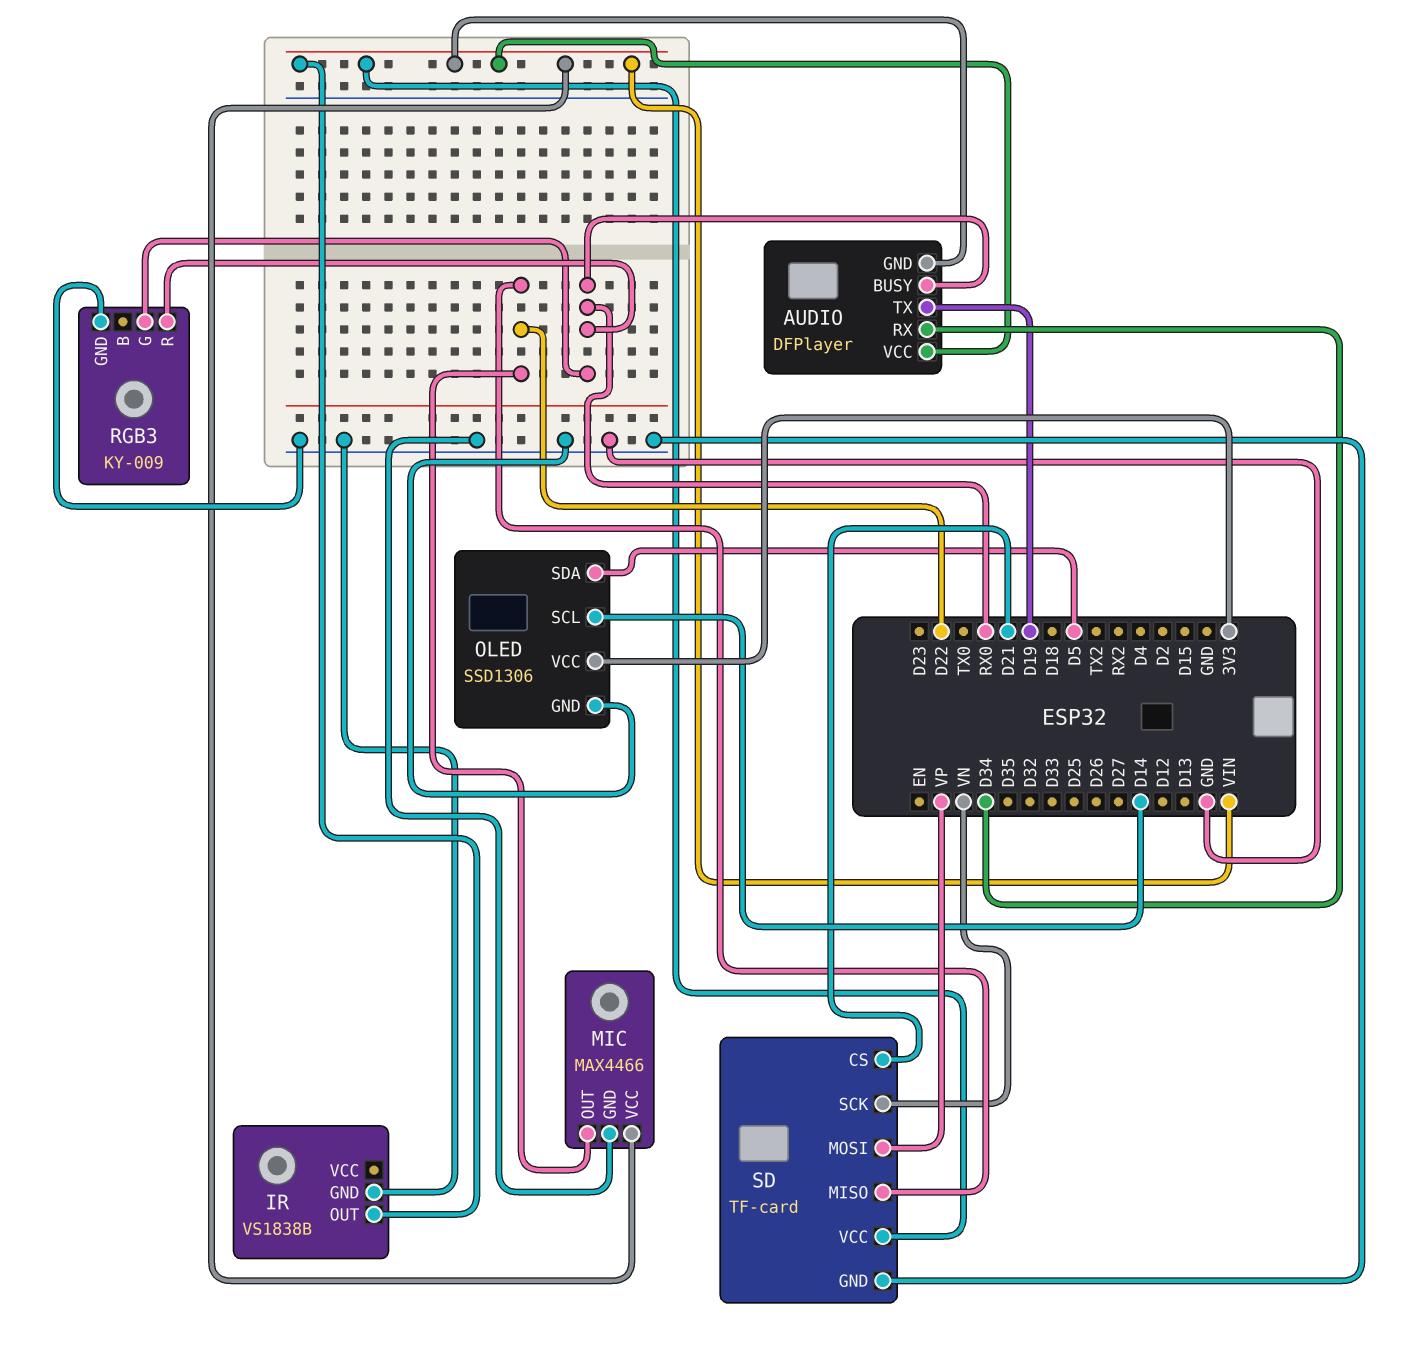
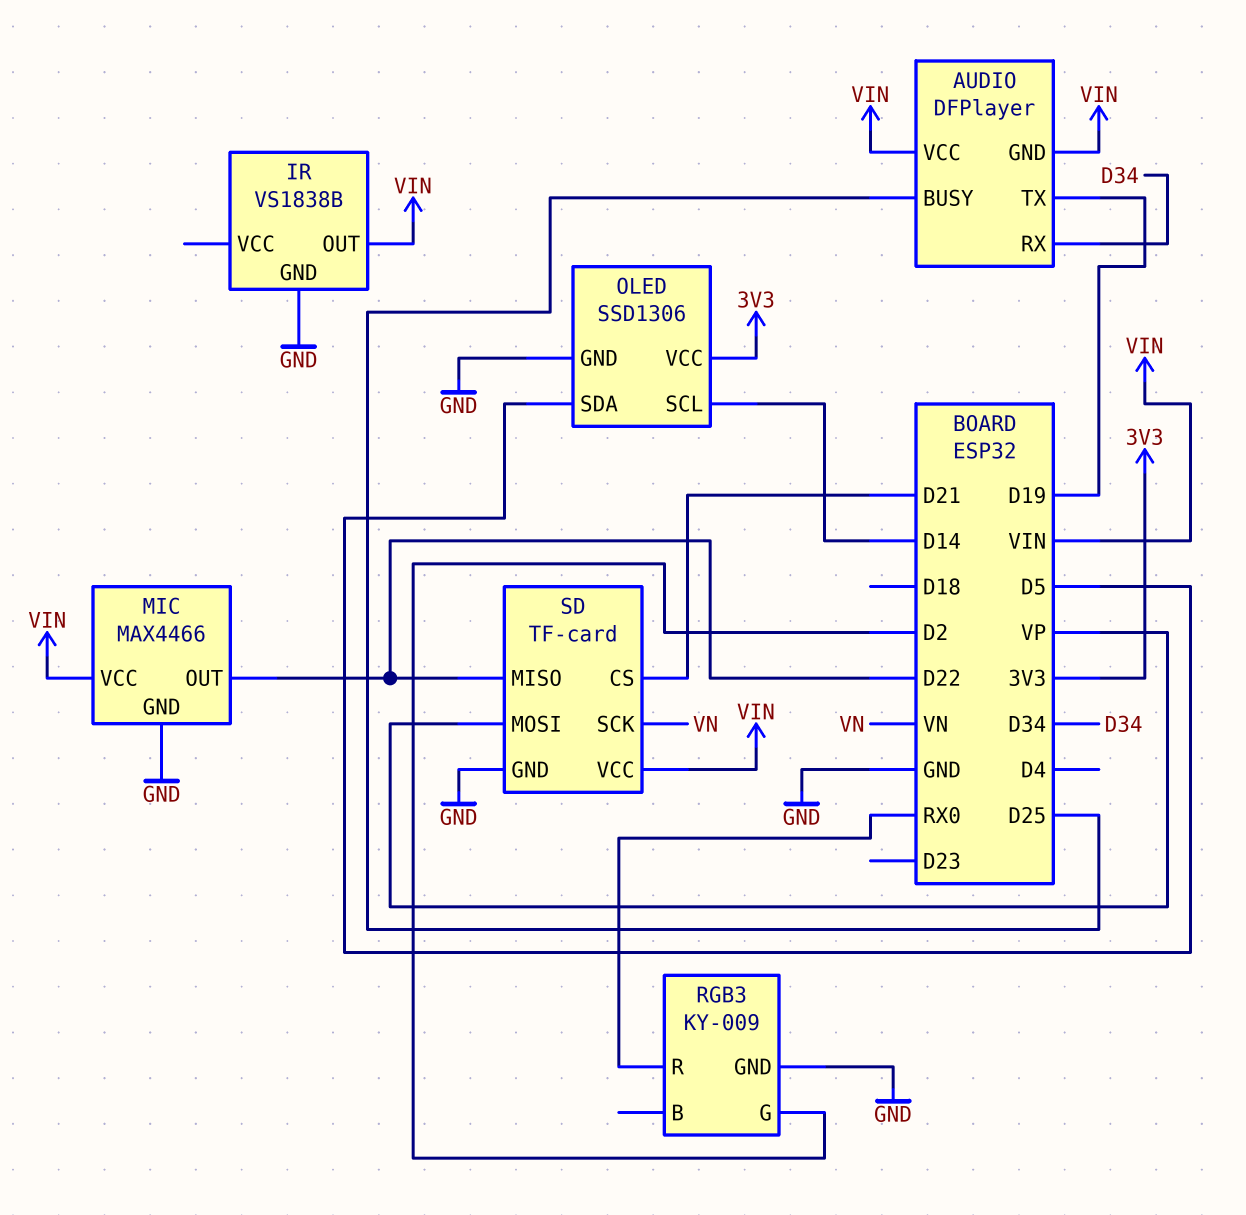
AUDIO pin BUSY: RX0 -> D25
RGB3 pin G: RX0 -> D2

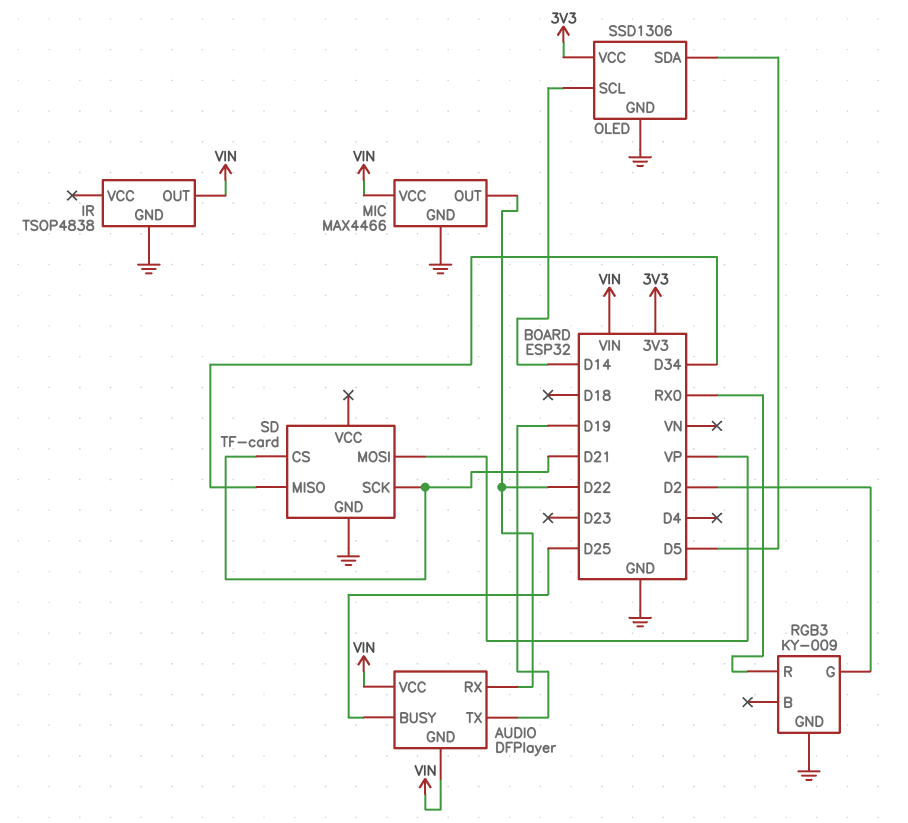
AUDIO pin RX: D34 -> D22
IR: VS1838B -> TSOP4838
SD pin MISO: D22 -> D34
SD pin SCK: VN -> D21
SD pin VCC: VIN -> none

